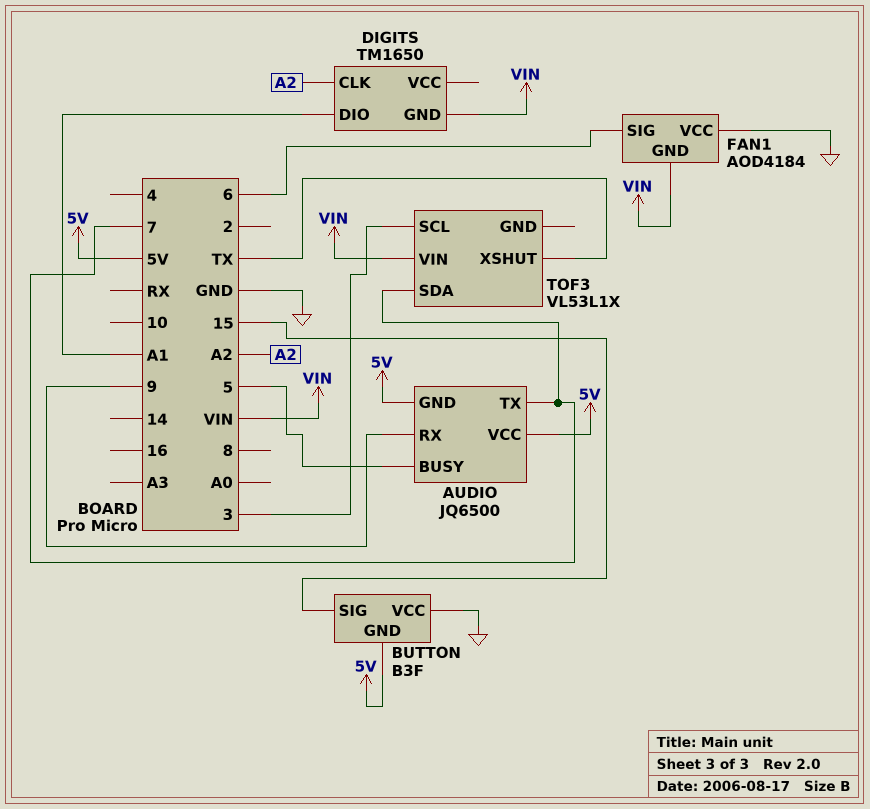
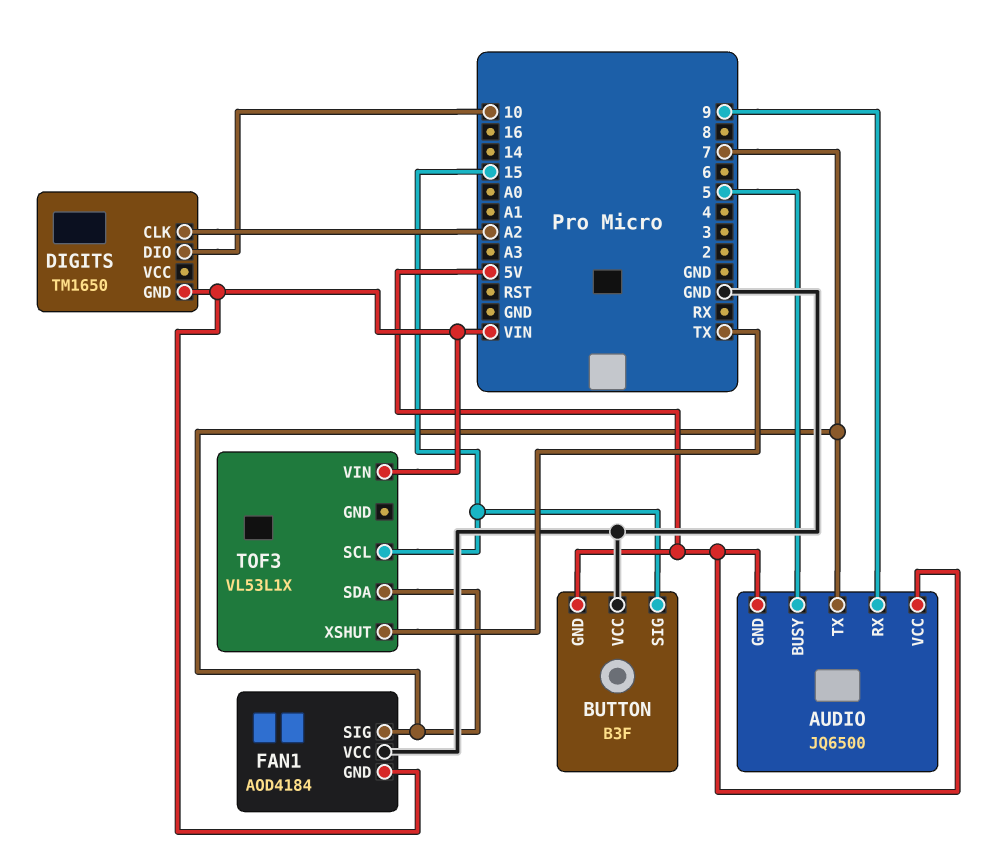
DIGITS pin DIO: A1 -> 10
FAN1 pin SIG: 6 -> 7
TOF3 pin SCL: 3 -> 15

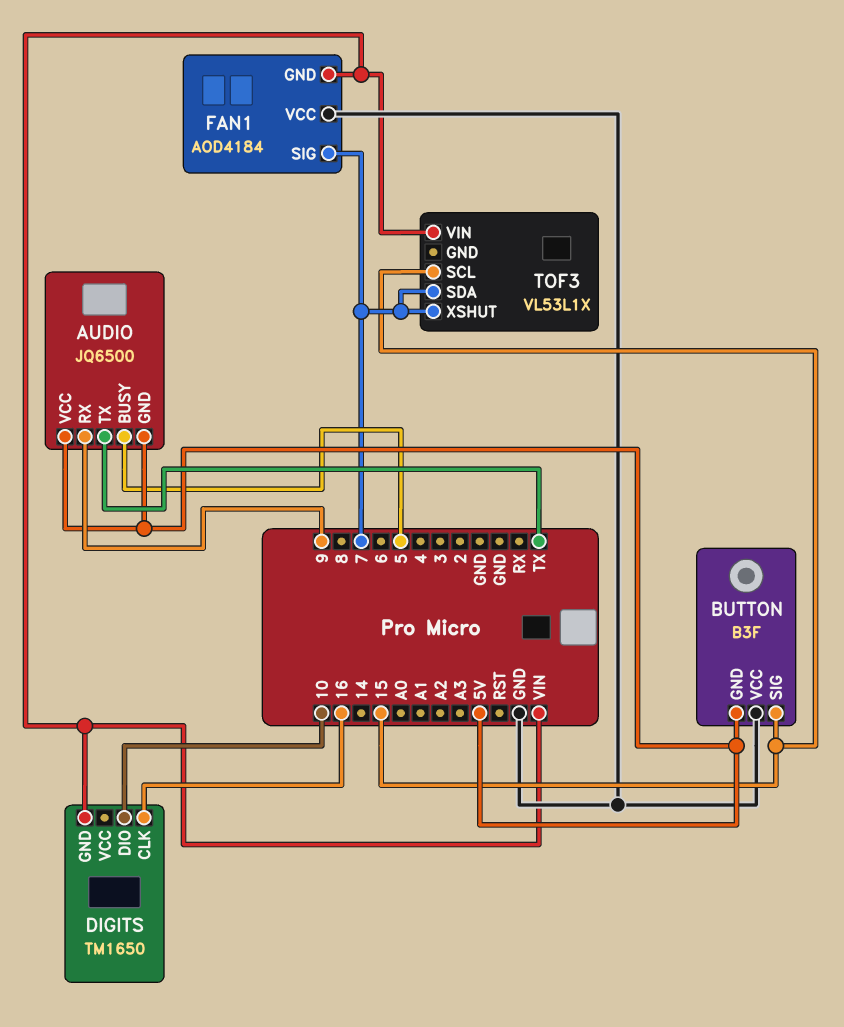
AUDIO pin TX: 7 -> TX
DIGITS pin CLK: A2 -> 16
TOF3 pin XSHUT: TX -> 7

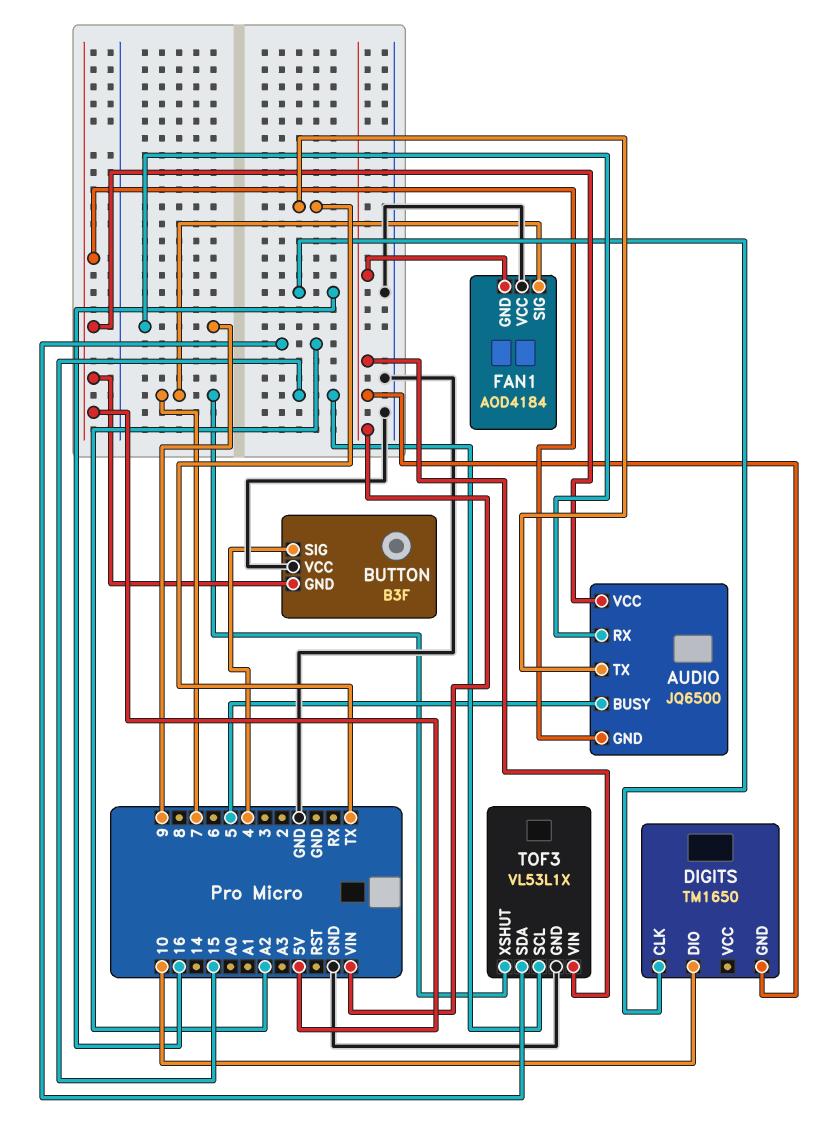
BUTTON pin SIG: 15 -> 4
TOF3 pin GND: none -> GND
TOF3 pin SDA: 7 -> A2

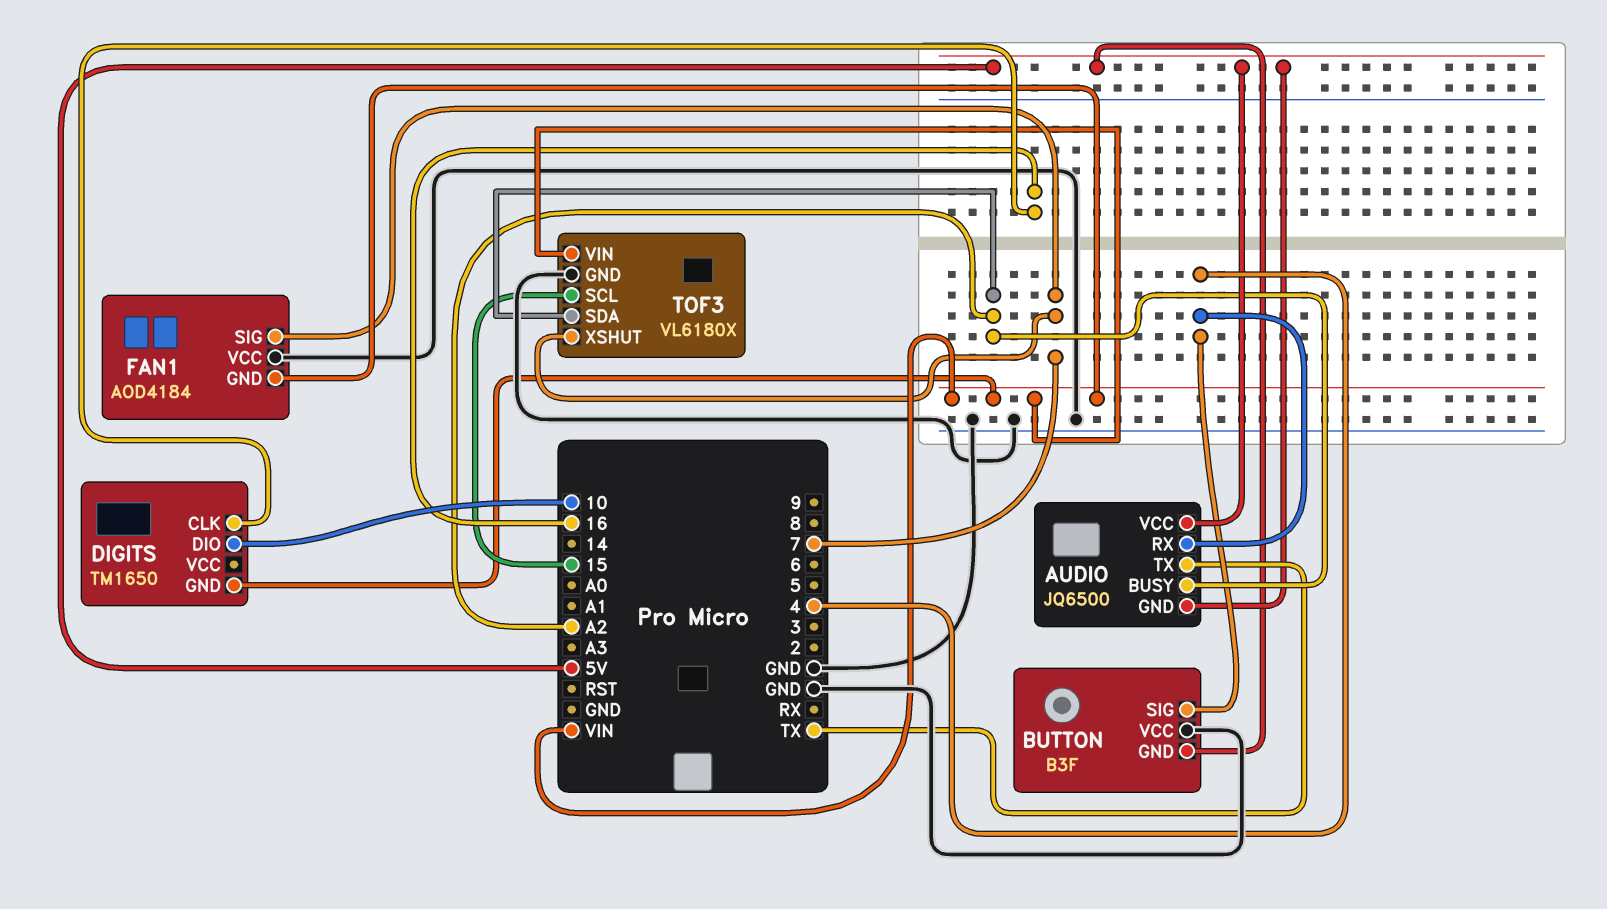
AUDIO pin BUSY: 5 -> A2
AUDIO pin RX: 9 -> 4
TOF3: VL53L1X -> VL6180X

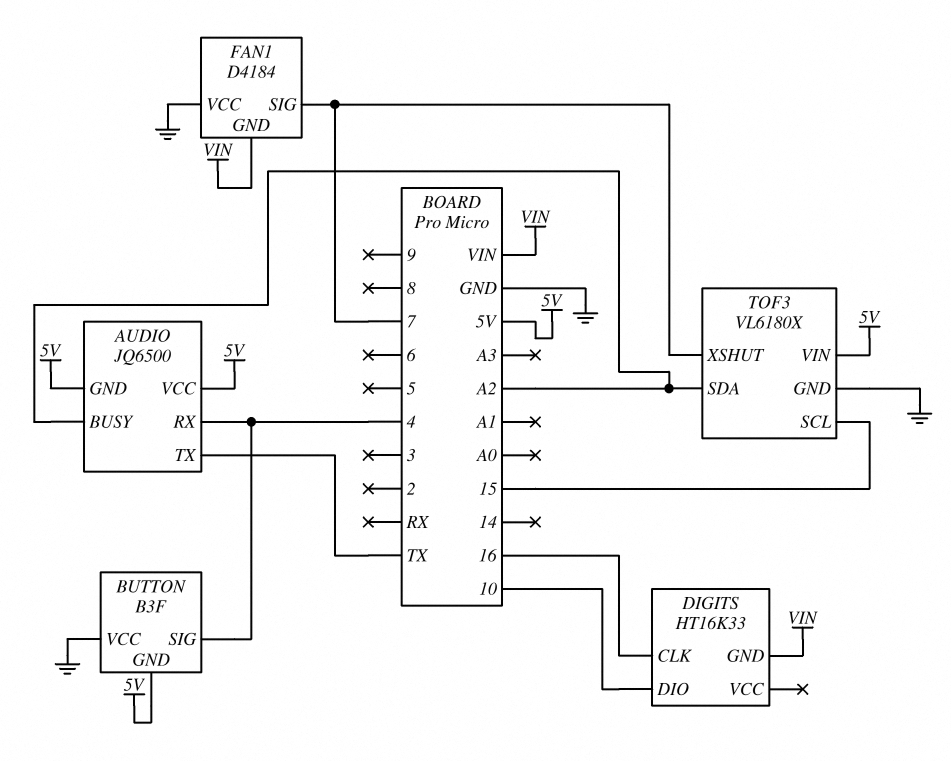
DIGITS: TM1650 -> HT16K33
FAN1: AOD4184 -> D4184
TOF3 pin VIN: VIN -> 5V

